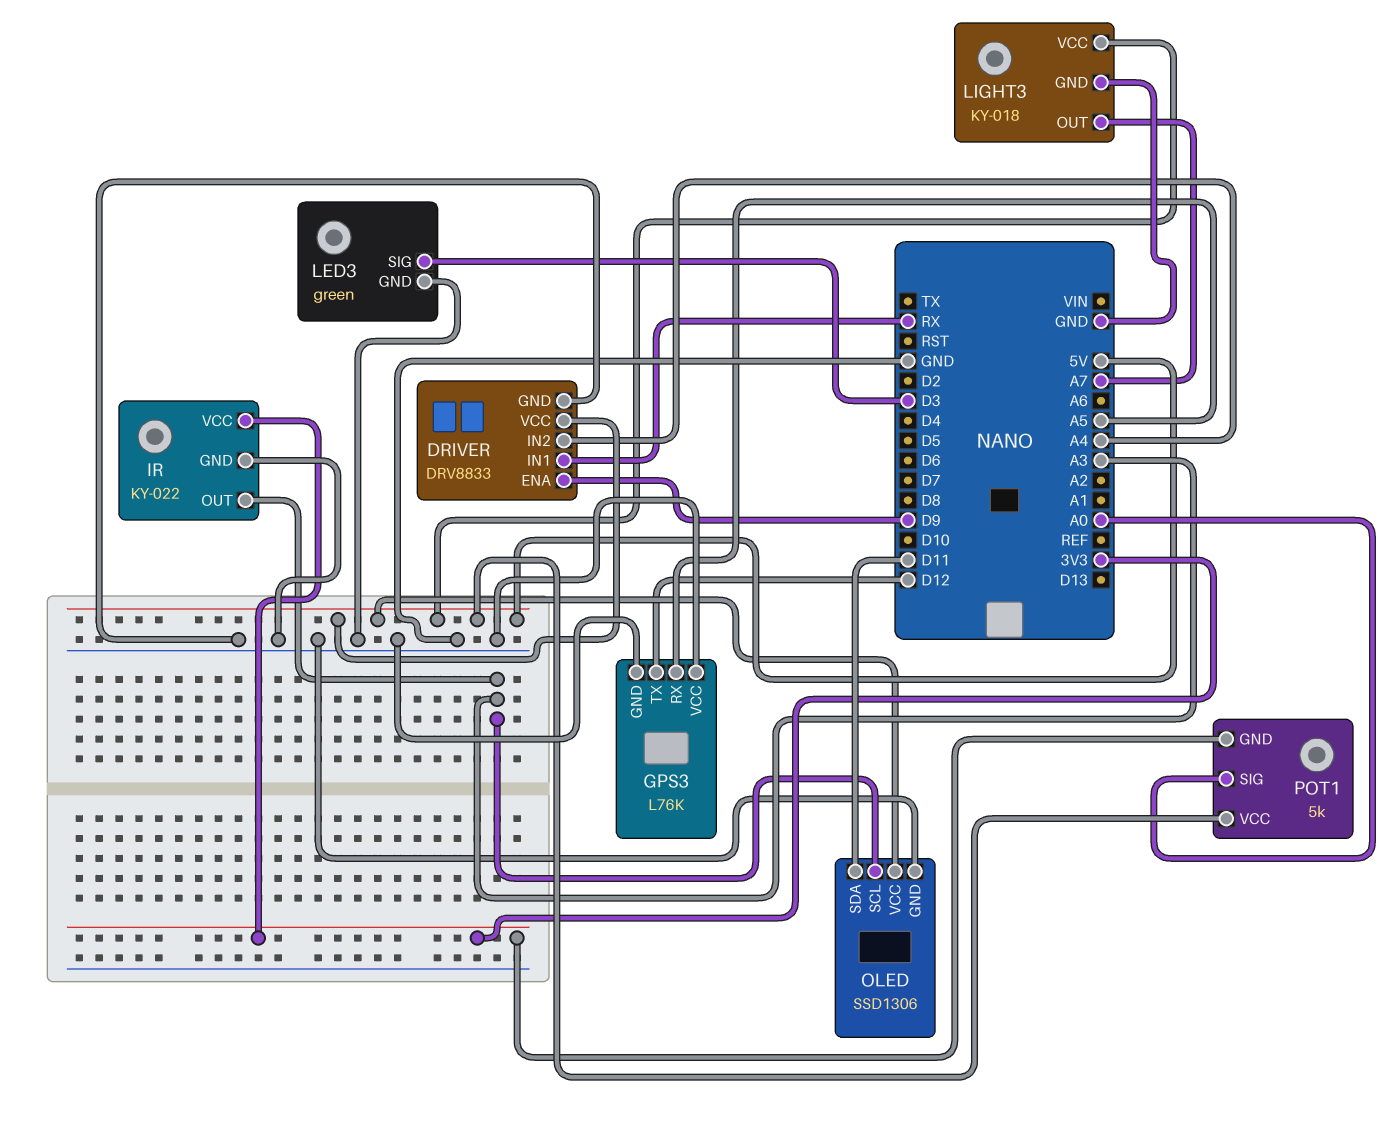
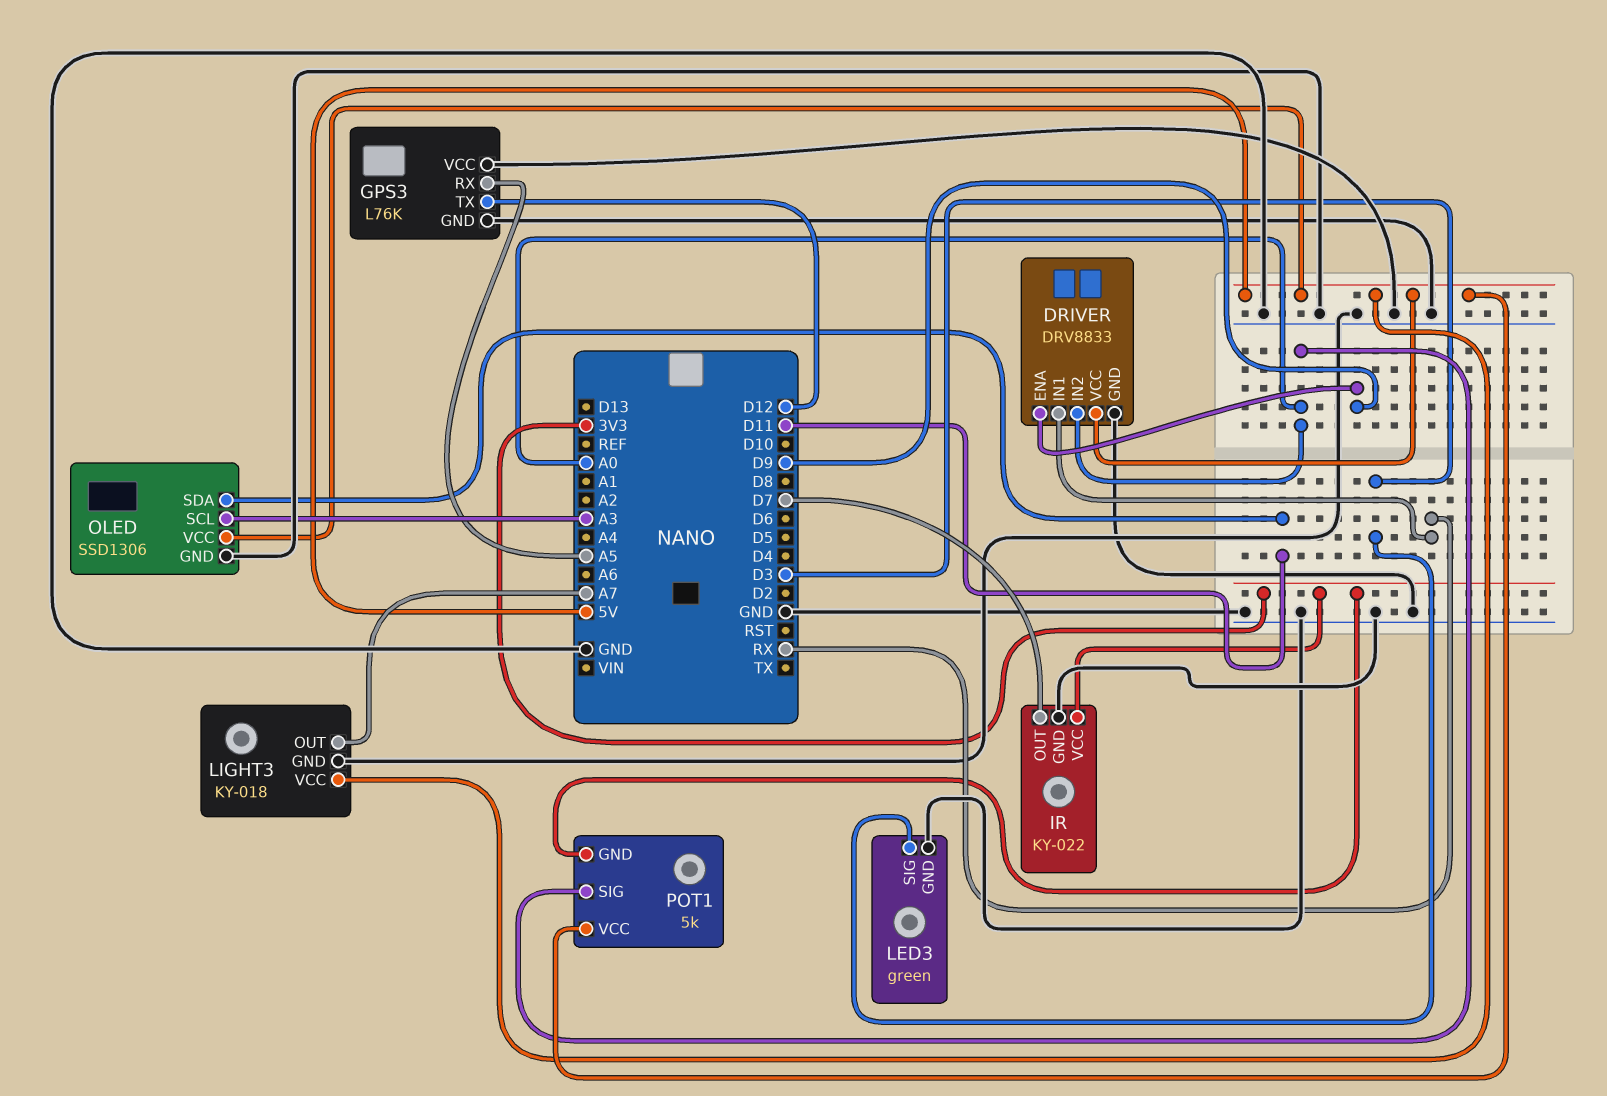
DRIVER pin IN2: A4 -> A0
IR pin OUT: A3 -> D7

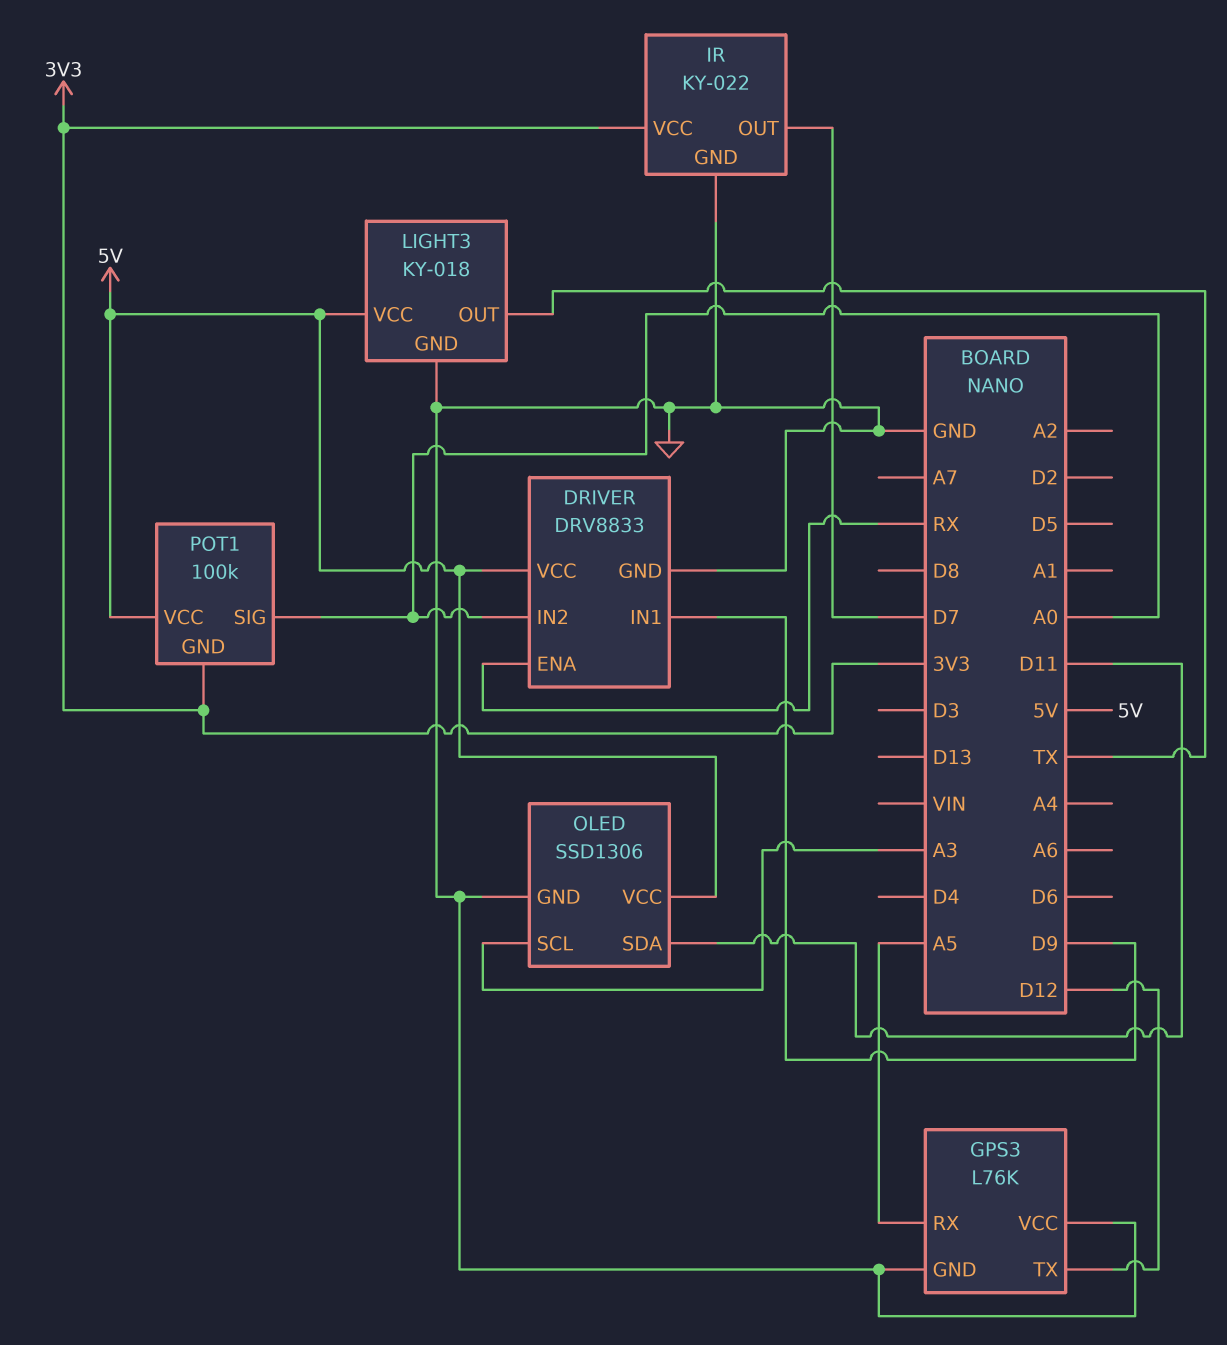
DRIVER pin ENA: D9 -> RX
DRIVER pin IN1: RX -> D9
LED3: green -> none
LED3 pin GND: GND -> none
LED3 pin SIG: D3 -> none
LIGHT3 pin OUT: A7 -> TX
POT1: 5k -> 100k

